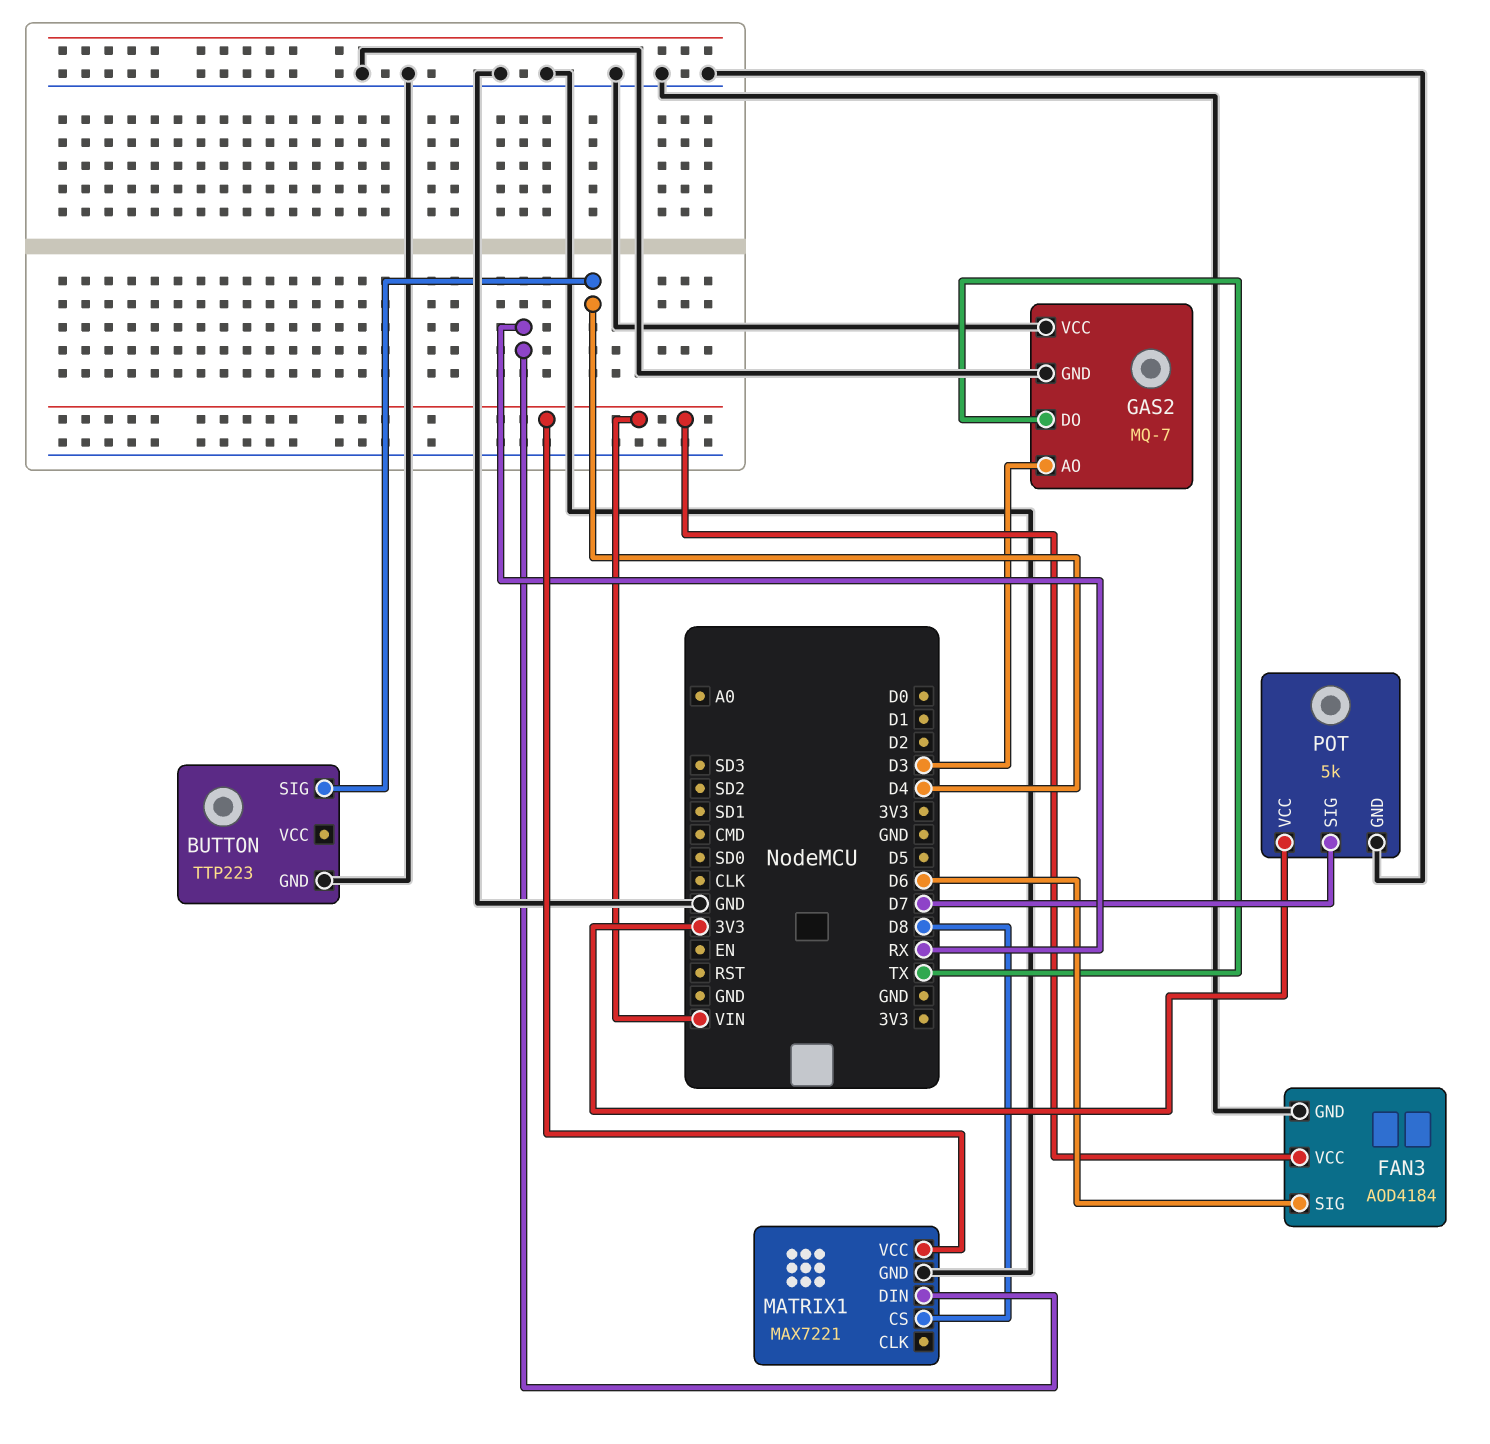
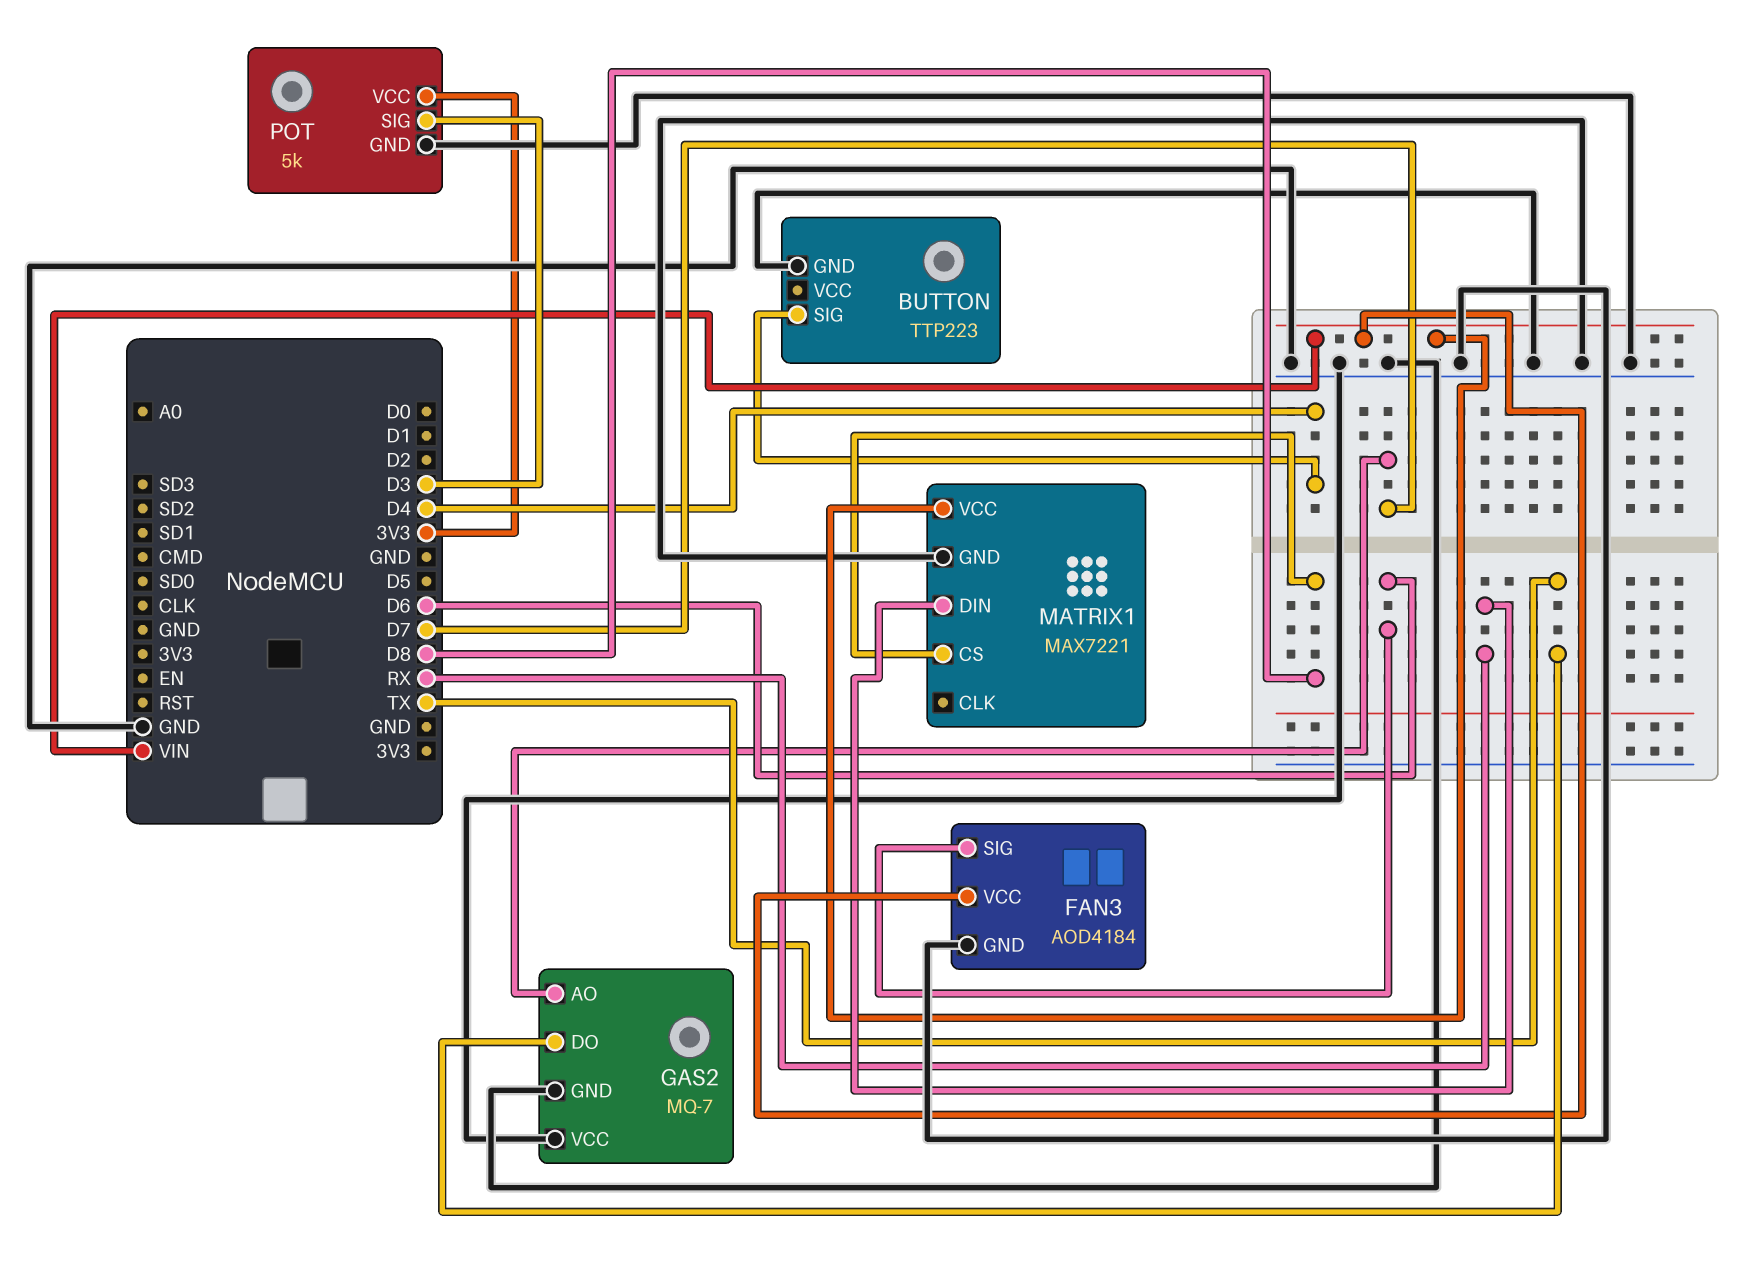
GAS2 pin AO: D3 -> D7
POT pin SIG: D7 -> D3

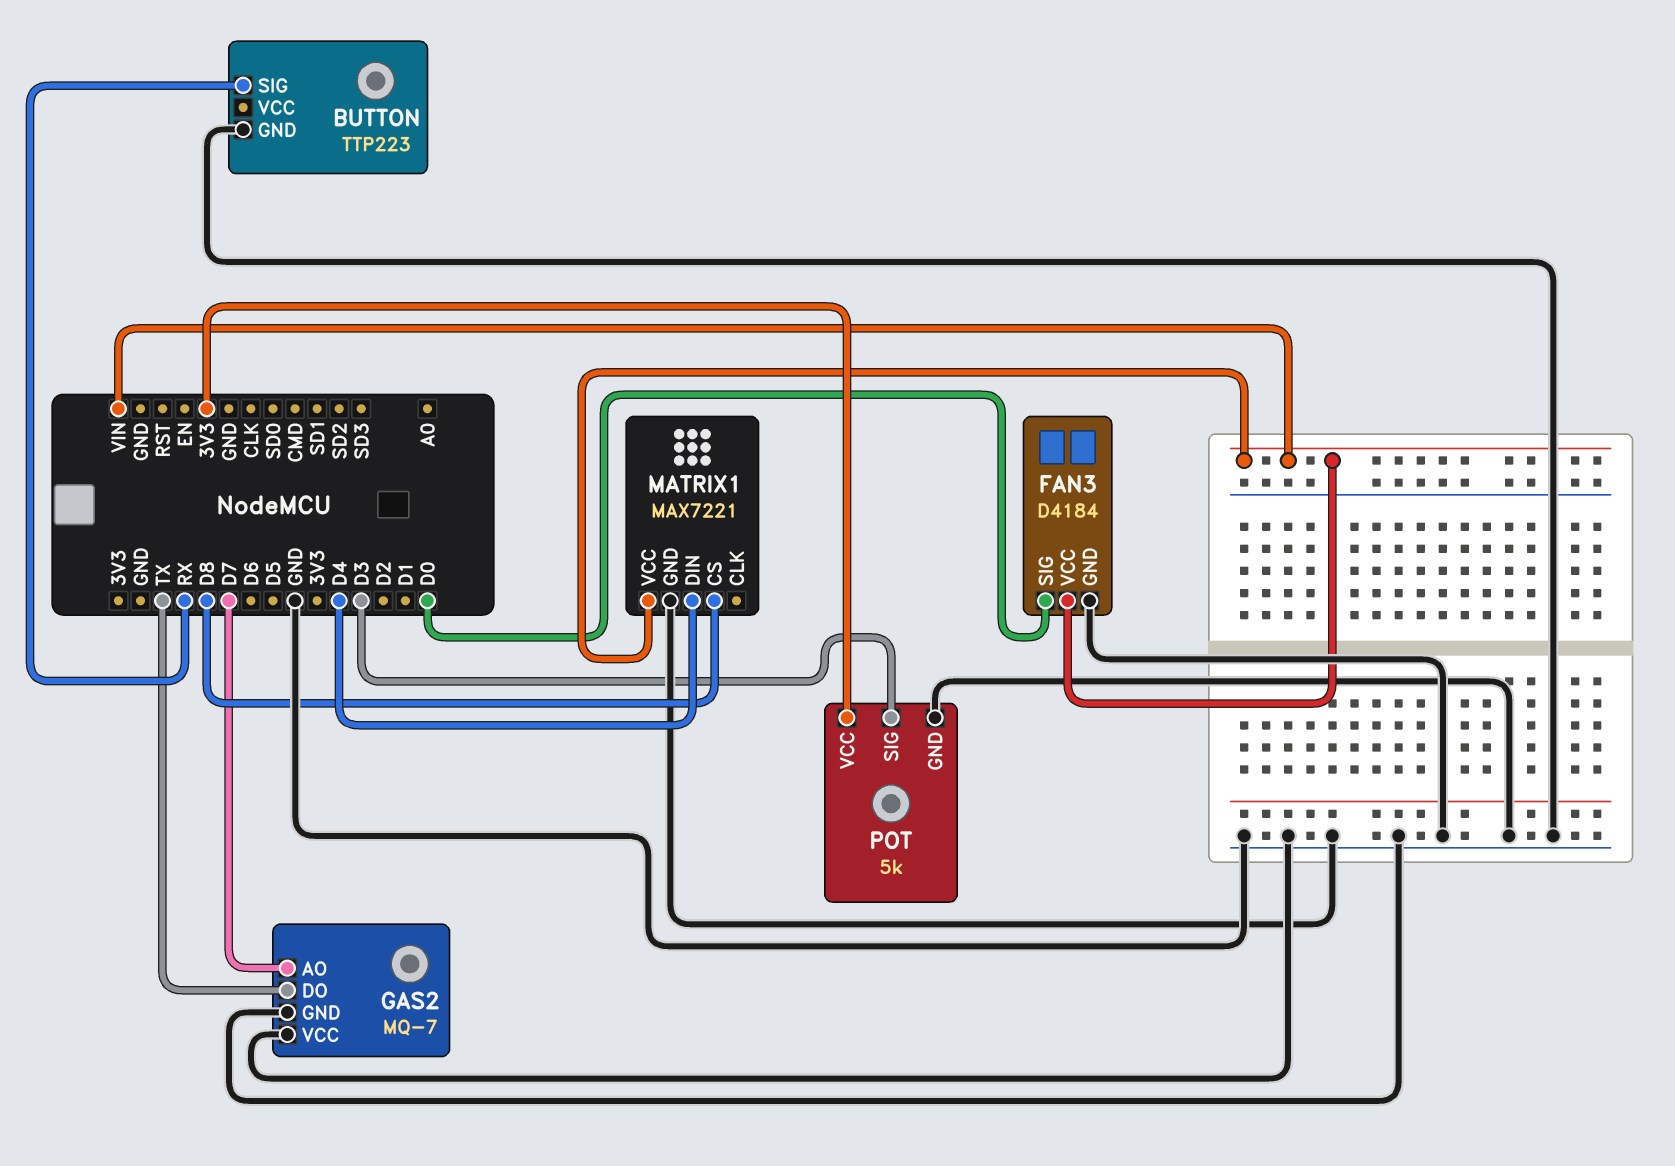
BUTTON pin SIG: D4 -> RX
FAN3: AOD4184 -> D4184
FAN3 pin SIG: D6 -> D0
MATRIX1 pin DIN: RX -> D4

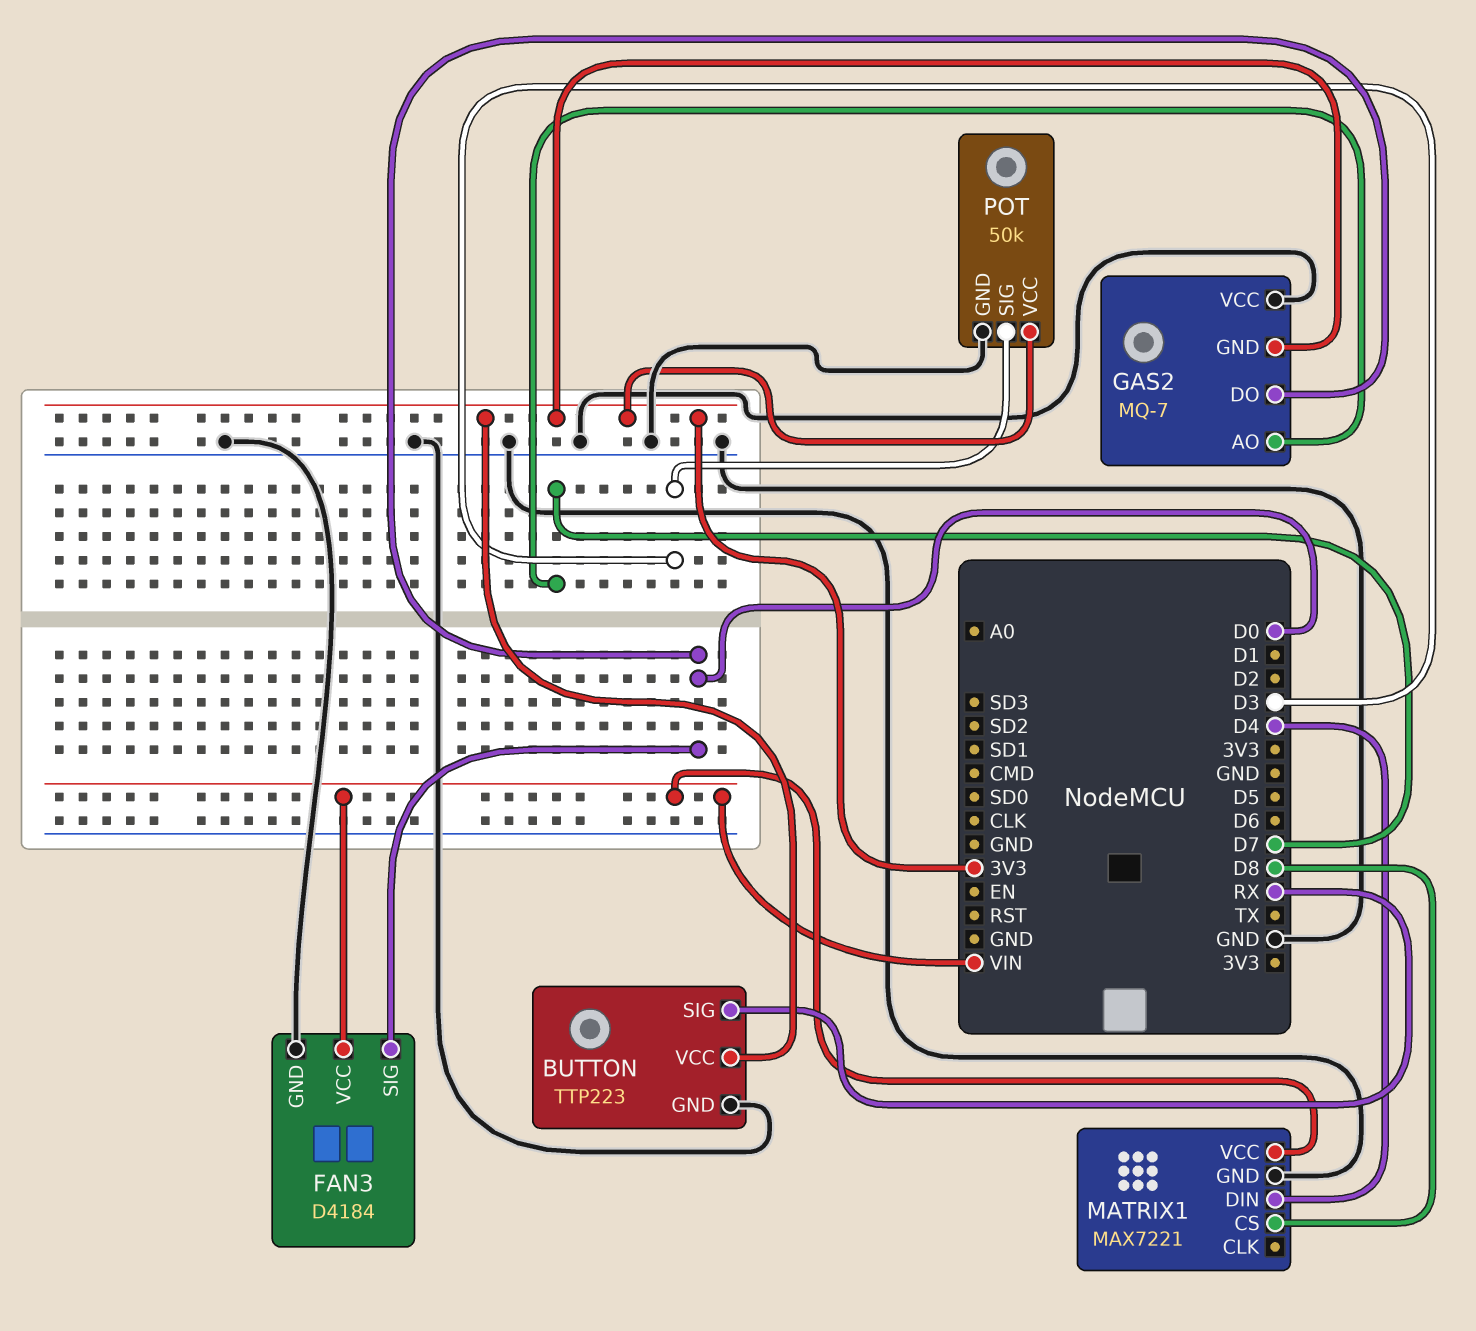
BUTTON pin VCC: none -> 3V3
GAS2 pin DO: TX -> D0
GAS2 pin GND: GND -> 3V3
POT: 5k -> 50k

